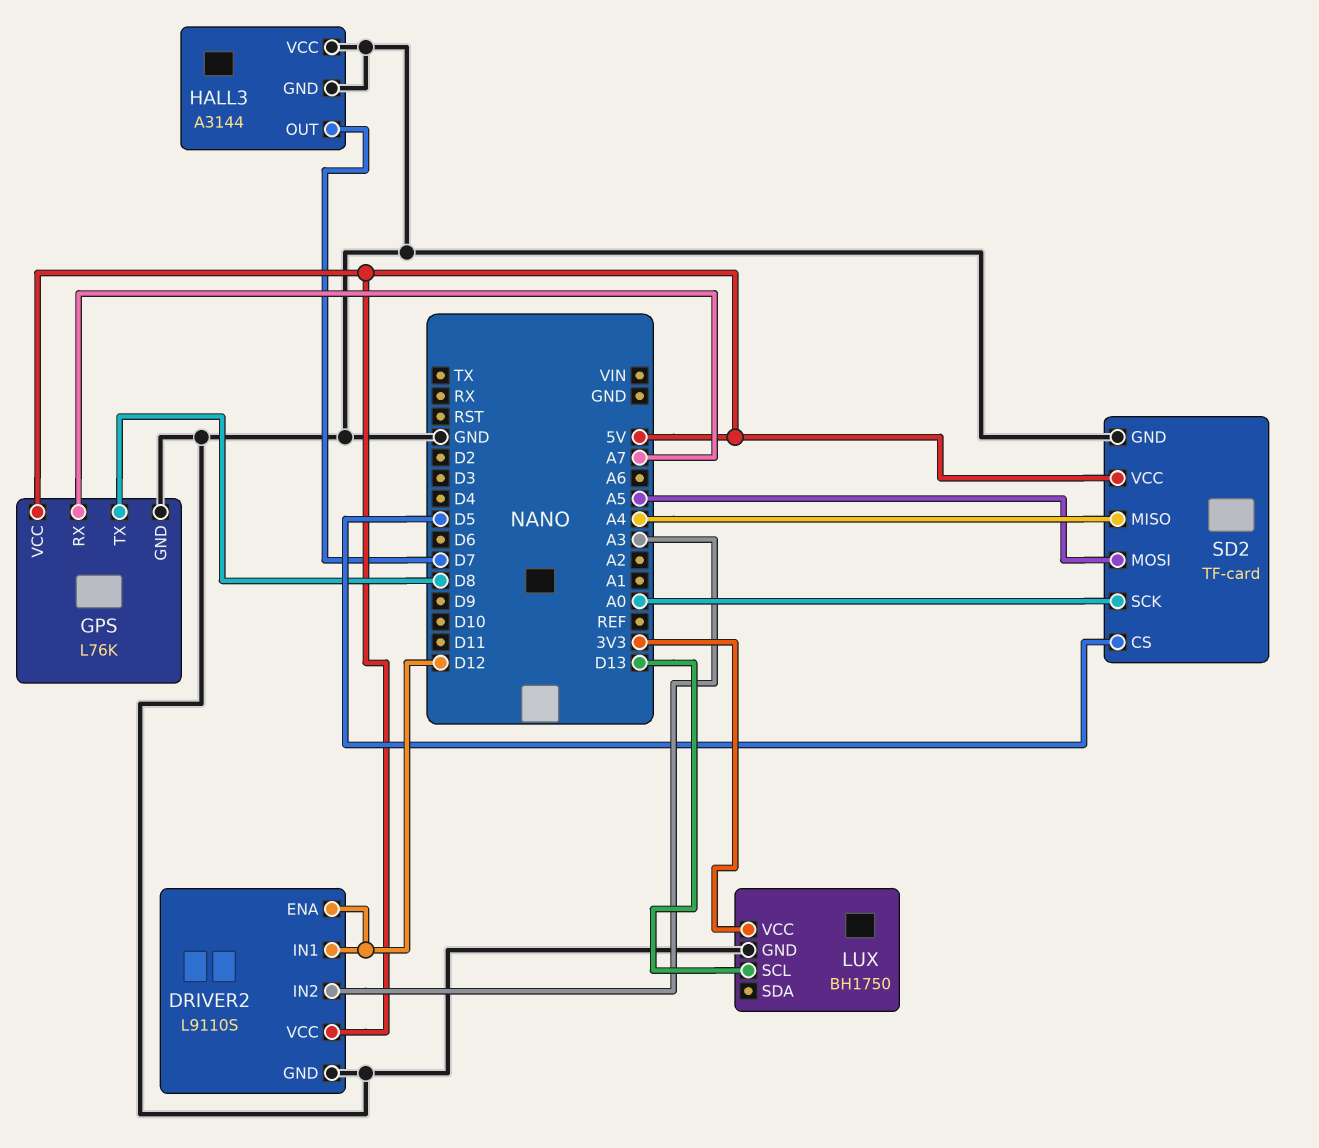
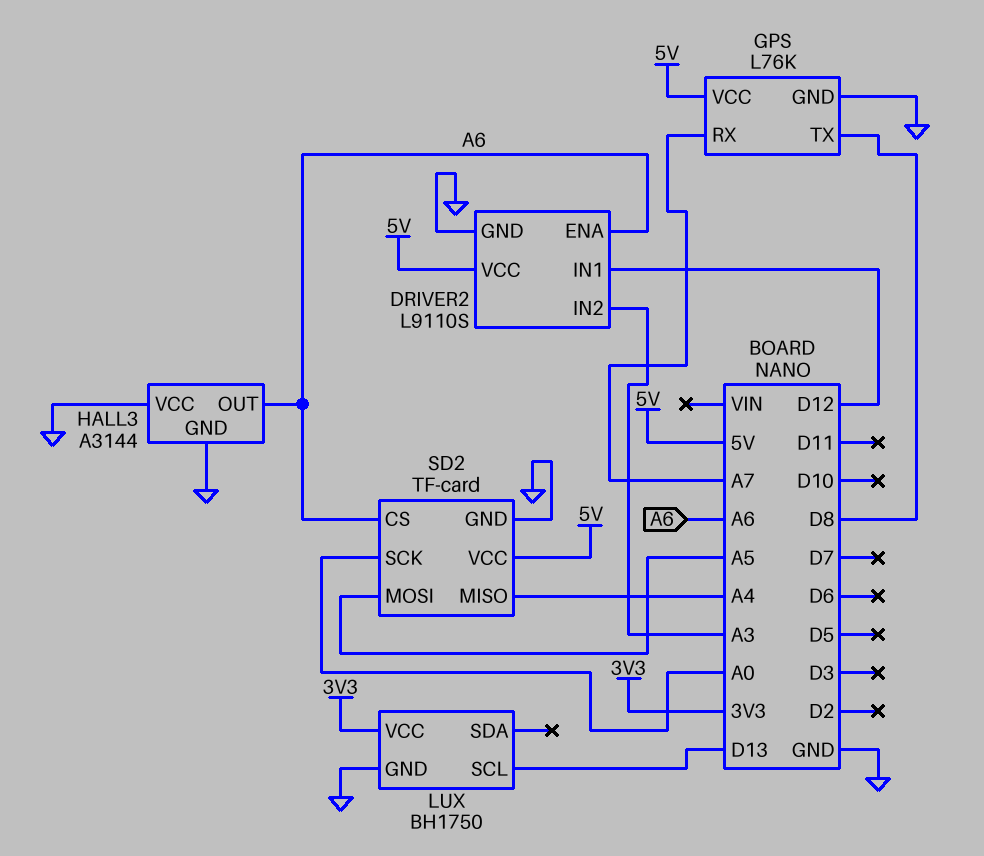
DRIVER2 pin ENA: D12 -> A6
HALL3 pin OUT: D7 -> A6
SD2 pin CS: D5 -> A6

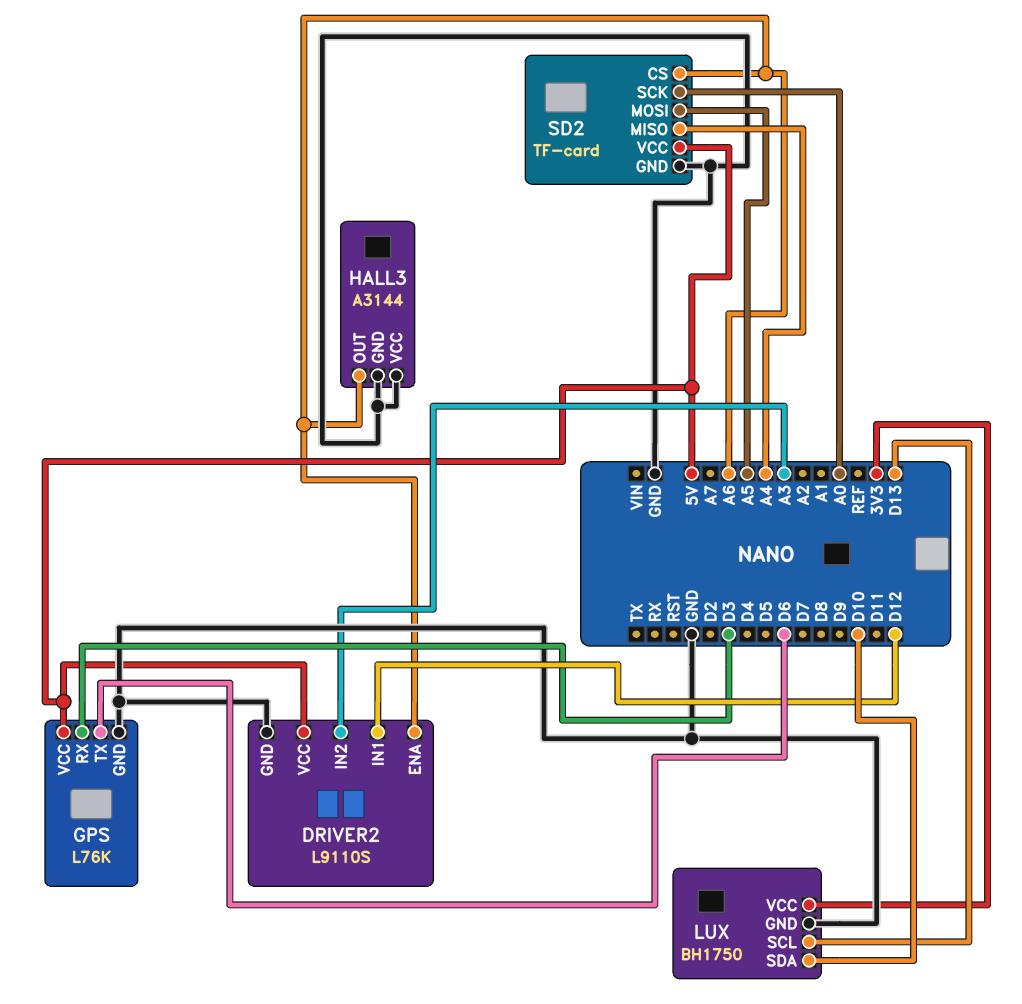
GPS pin RX: A7 -> D3
GPS pin TX: D8 -> D6
LUX pin SDA: none -> D10

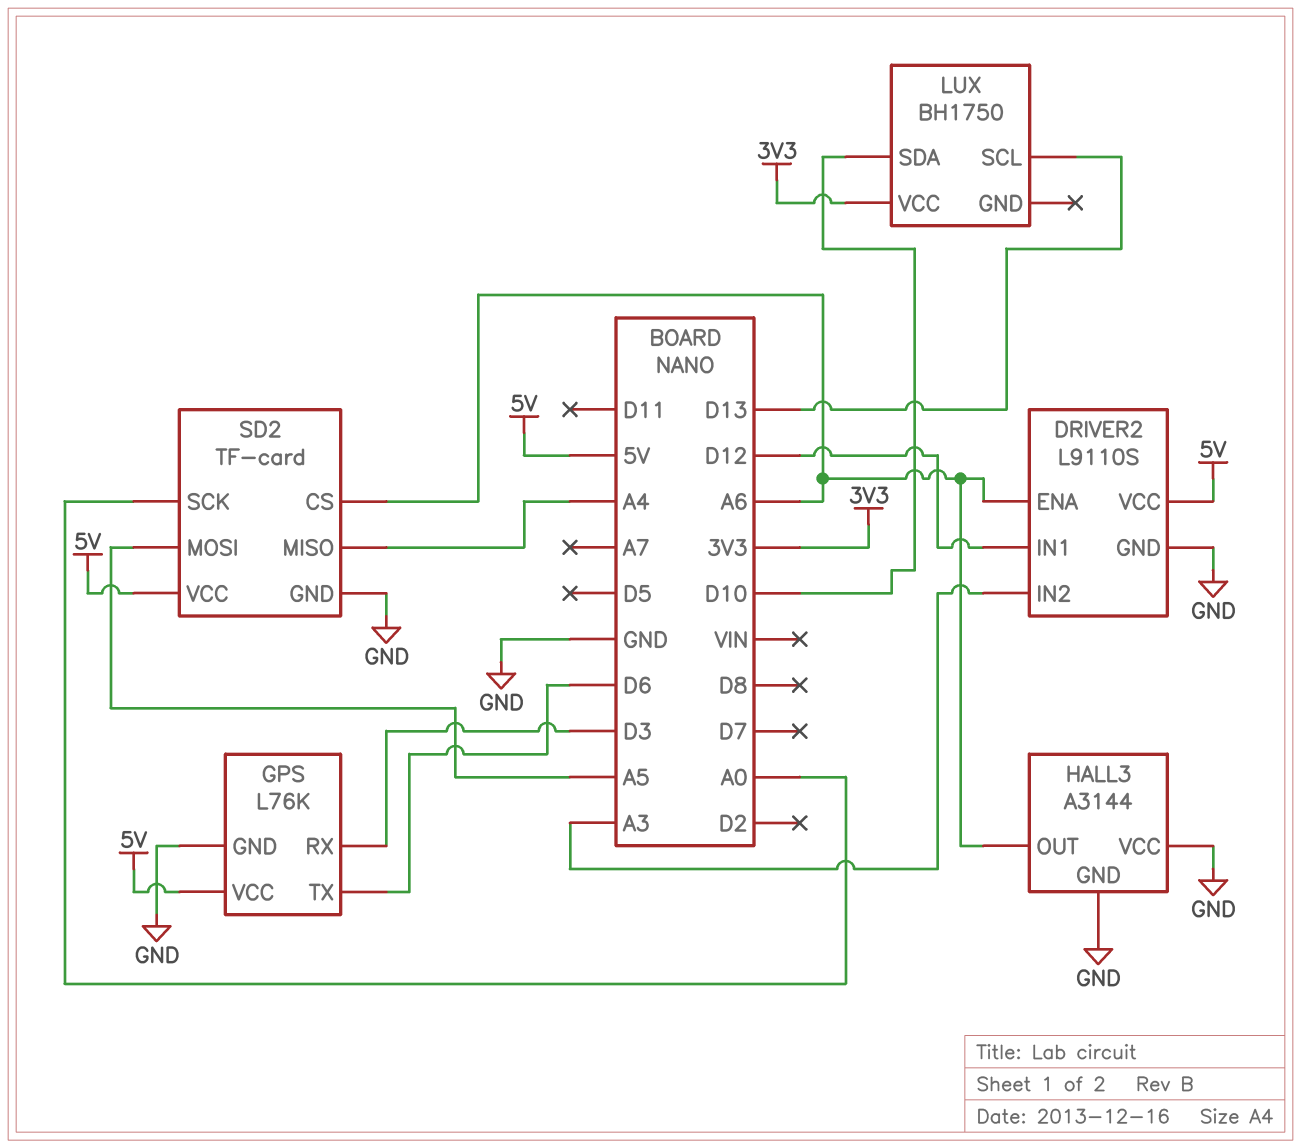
LUX pin GND: GND -> none

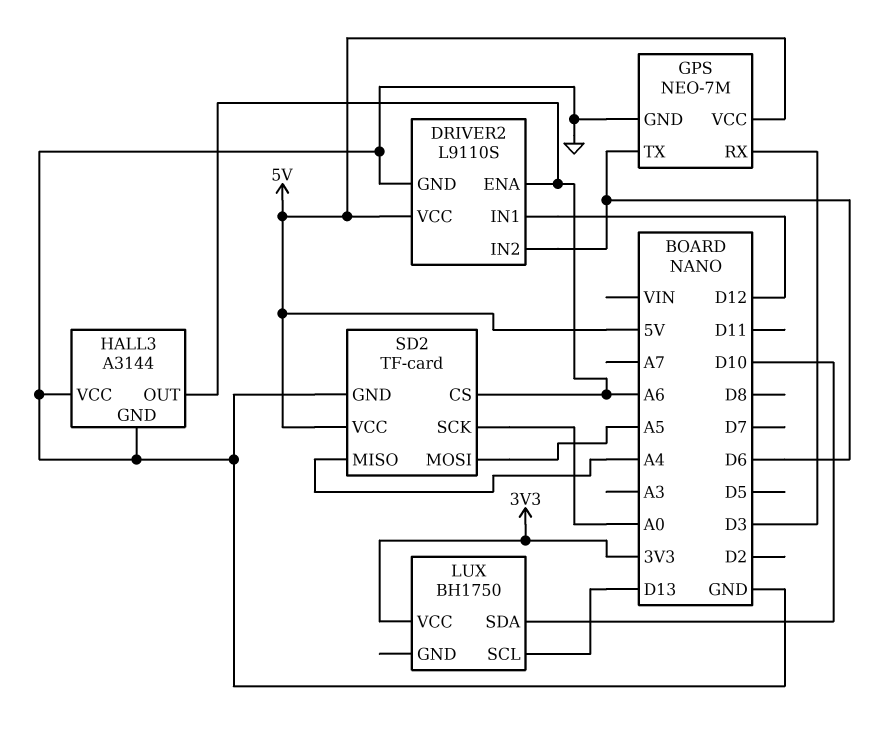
DRIVER2 pin IN2: A3 -> D6
GPS: L76K -> NEO-7M

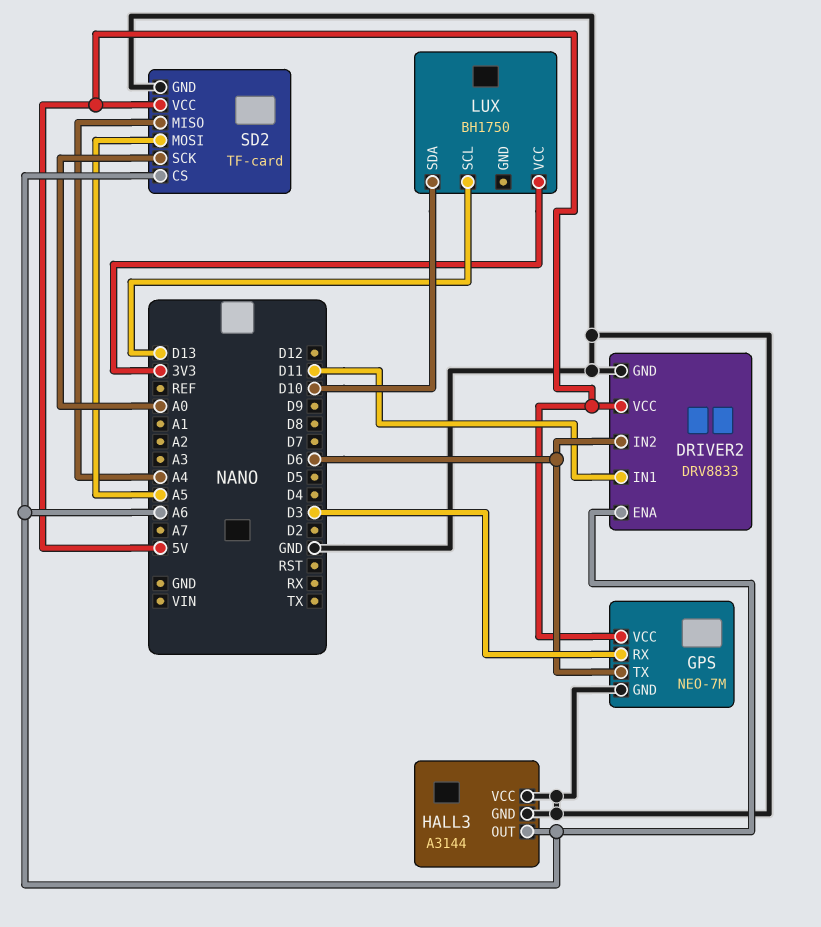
DRIVER2: L9110S -> DRV8833
DRIVER2 pin IN1: D12 -> D11

